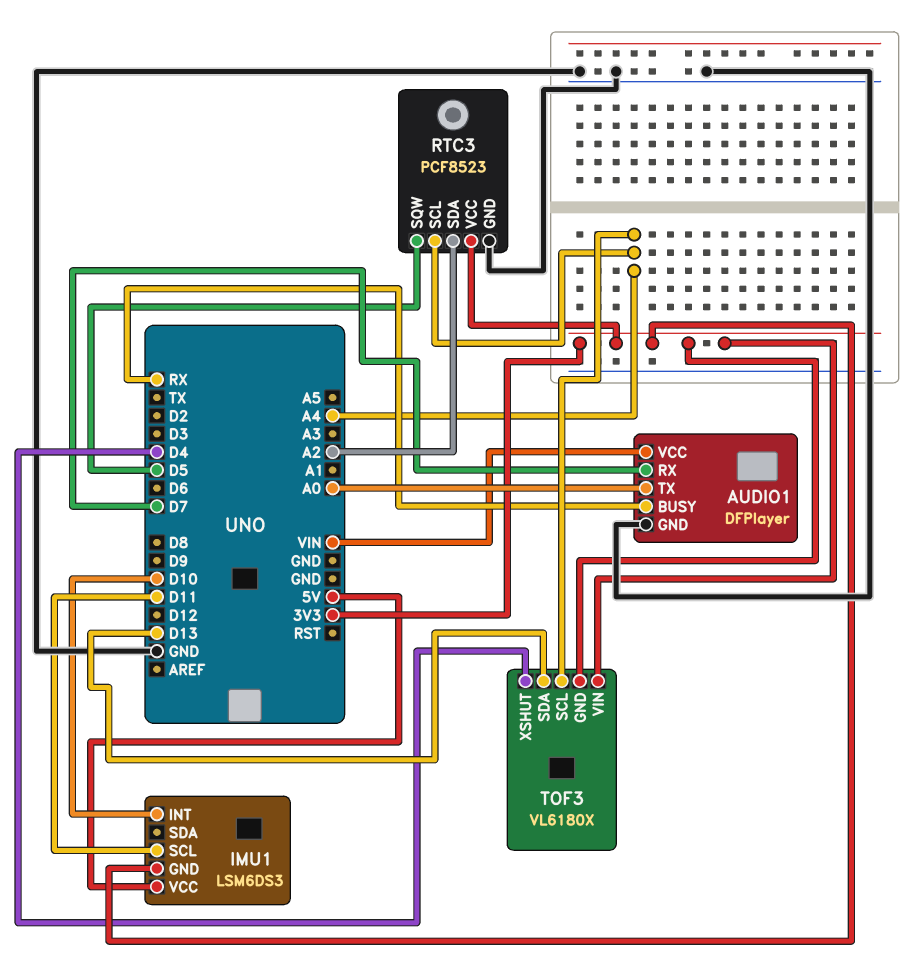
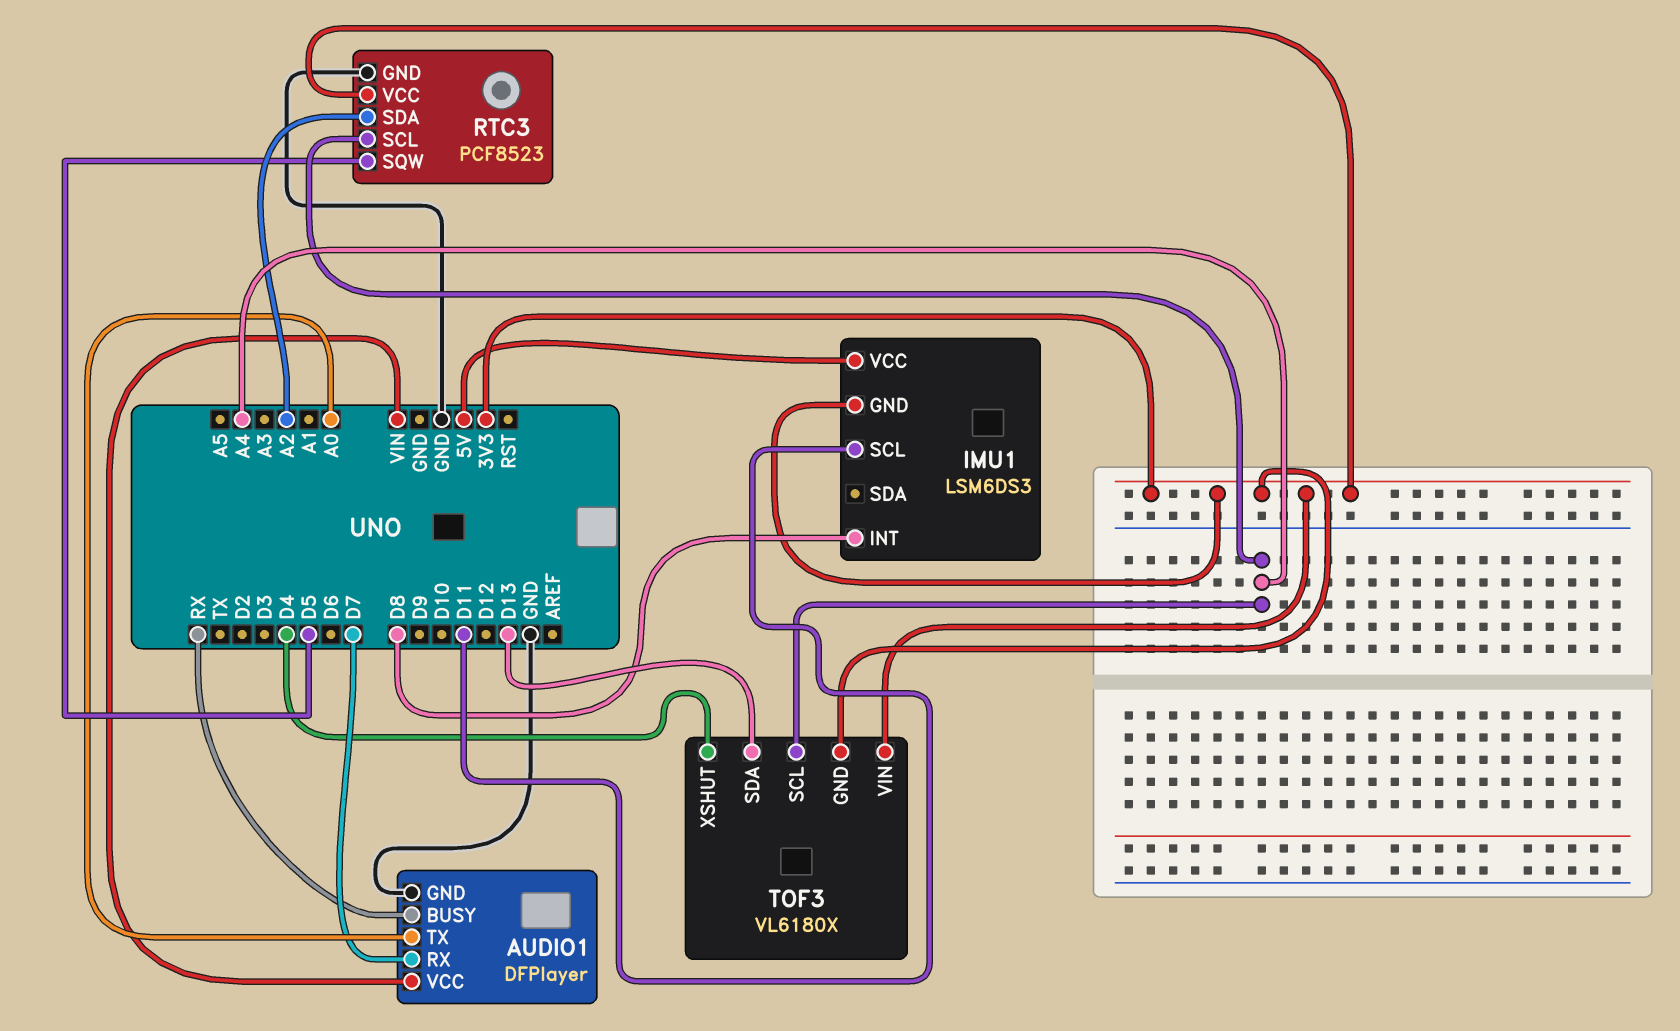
IMU1 pin INT: D10 -> D8

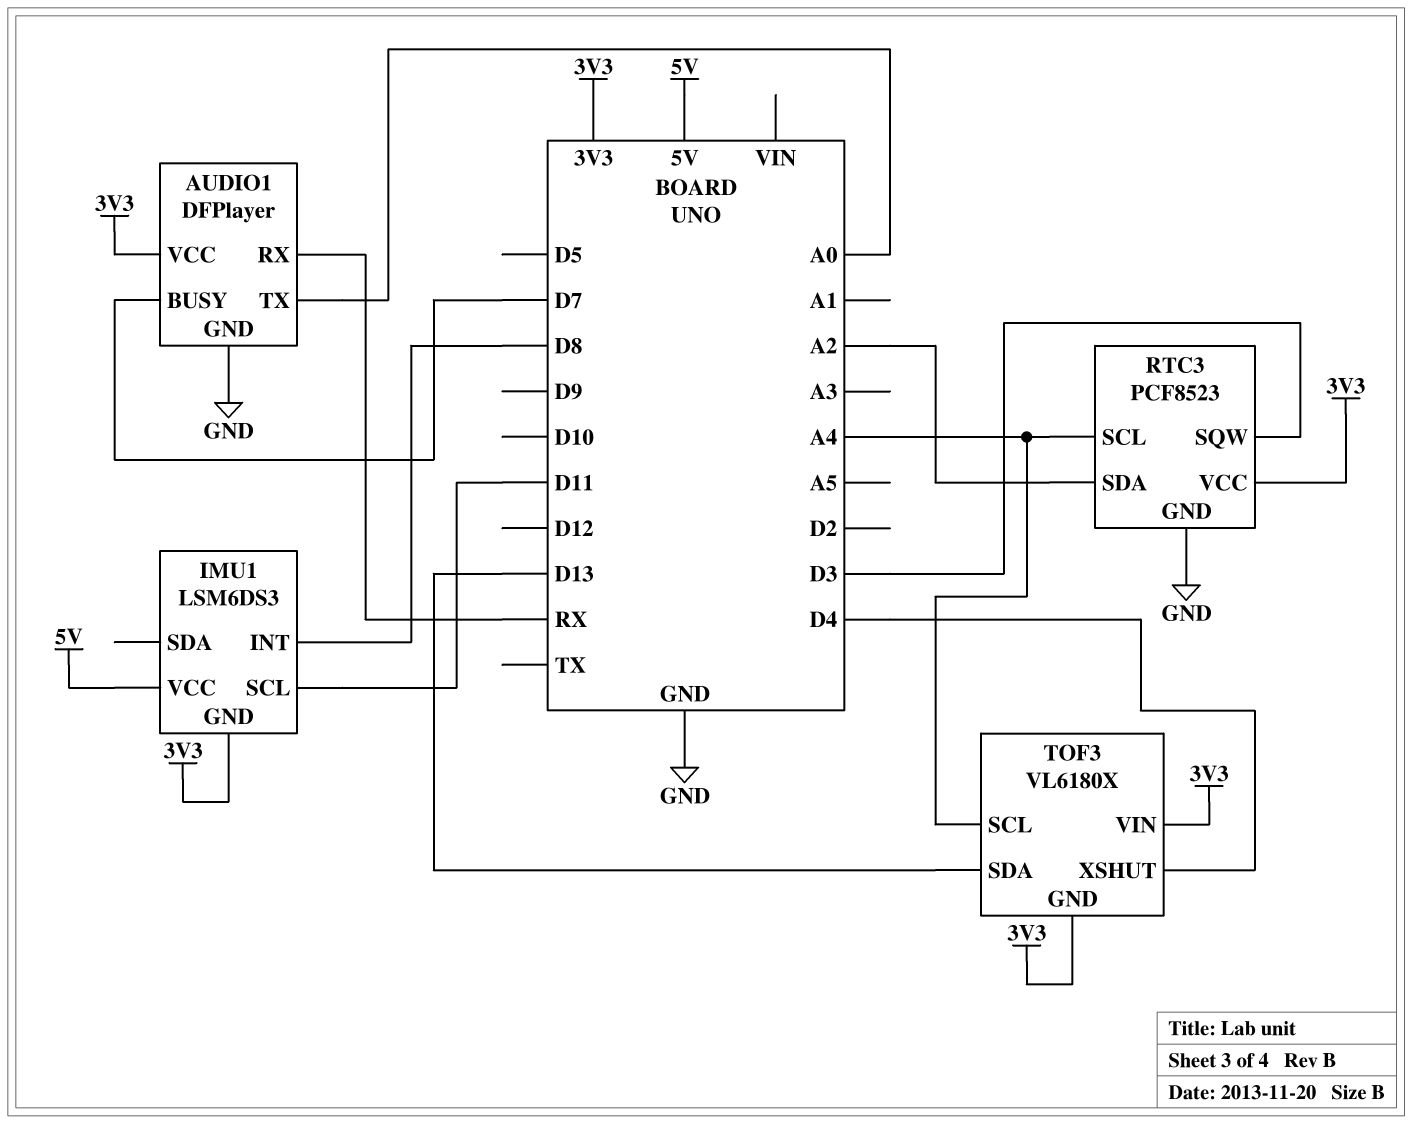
AUDIO1 pin BUSY: RX -> D7
AUDIO1 pin RX: D7 -> RX
AUDIO1 pin VCC: VIN -> 3V3
RTC3 pin SQW: D5 -> D3

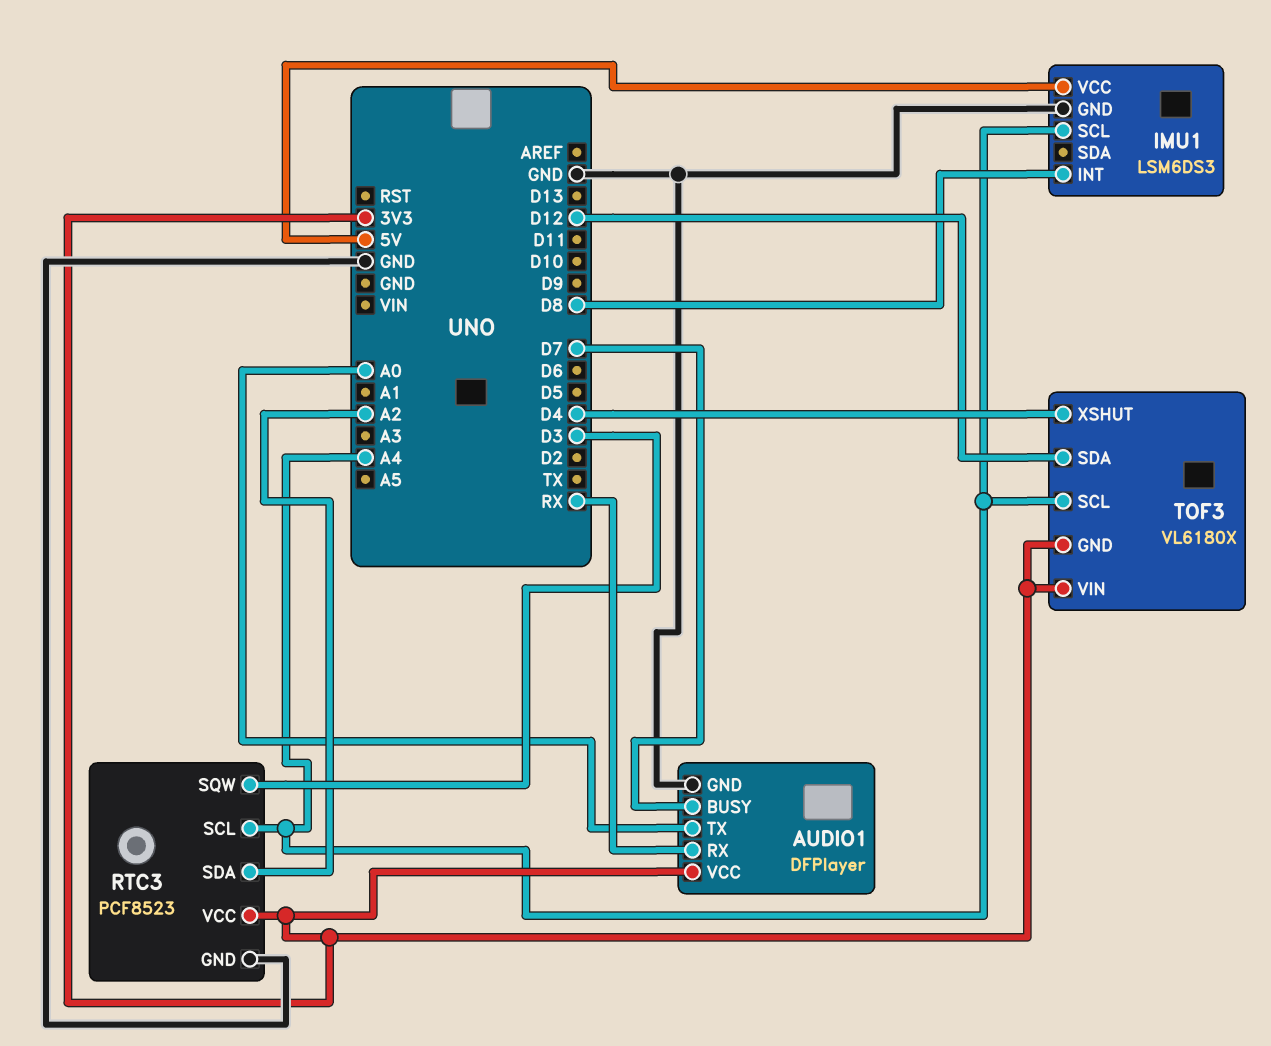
IMU1 pin GND: 3V3 -> GND
IMU1 pin SCL: D11 -> A4
TOF3 pin SDA: D13 -> D12

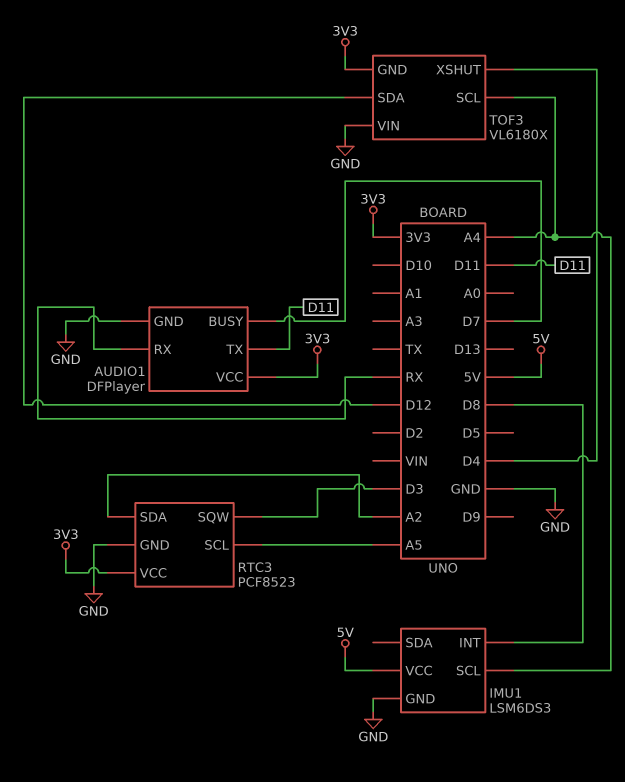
AUDIO1 pin TX: A0 -> D11
RTC3 pin SCL: A4 -> A5
TOF3 pin VIN: 3V3 -> GND

